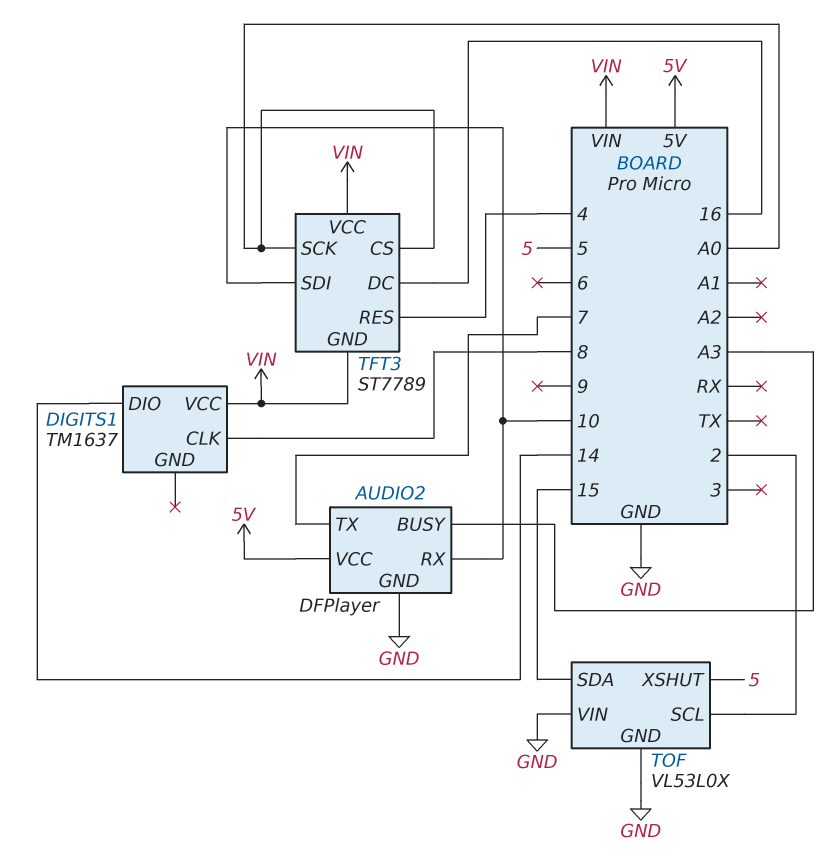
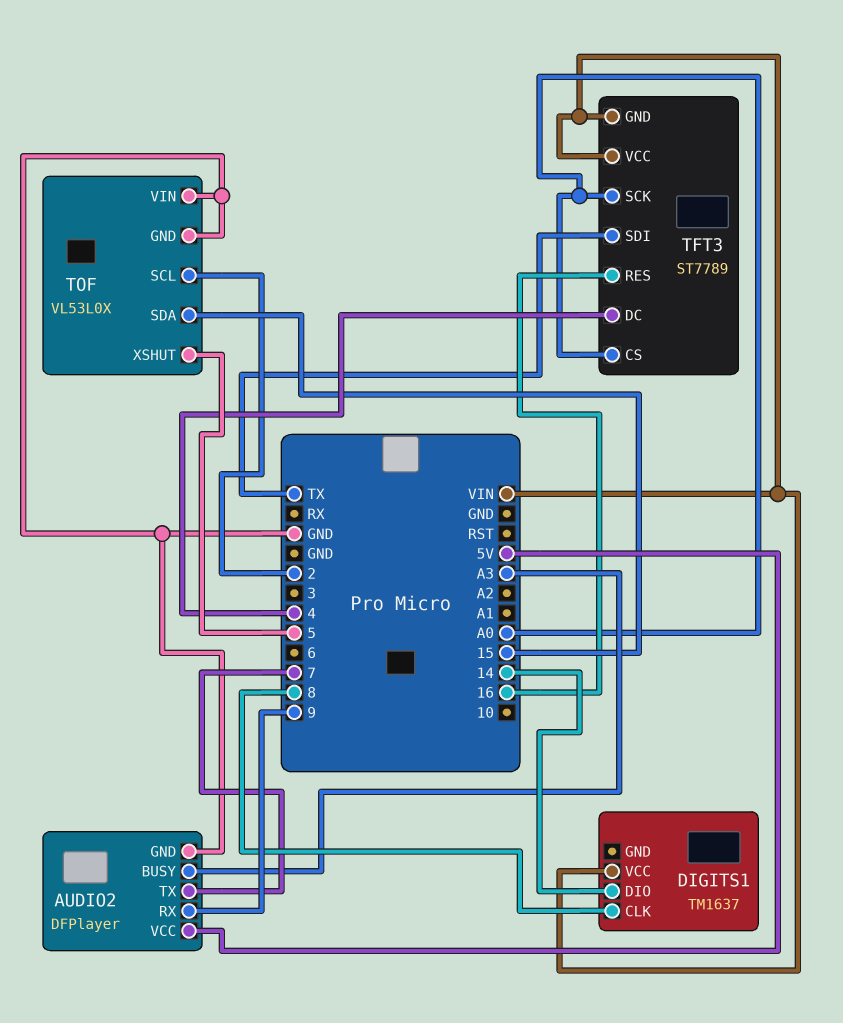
AUDIO2 pin RX: 10 -> 9
TFT3 pin DC: 16 -> 4
TFT3 pin RES: 4 -> 16
TFT3 pin SDI: 10 -> TX

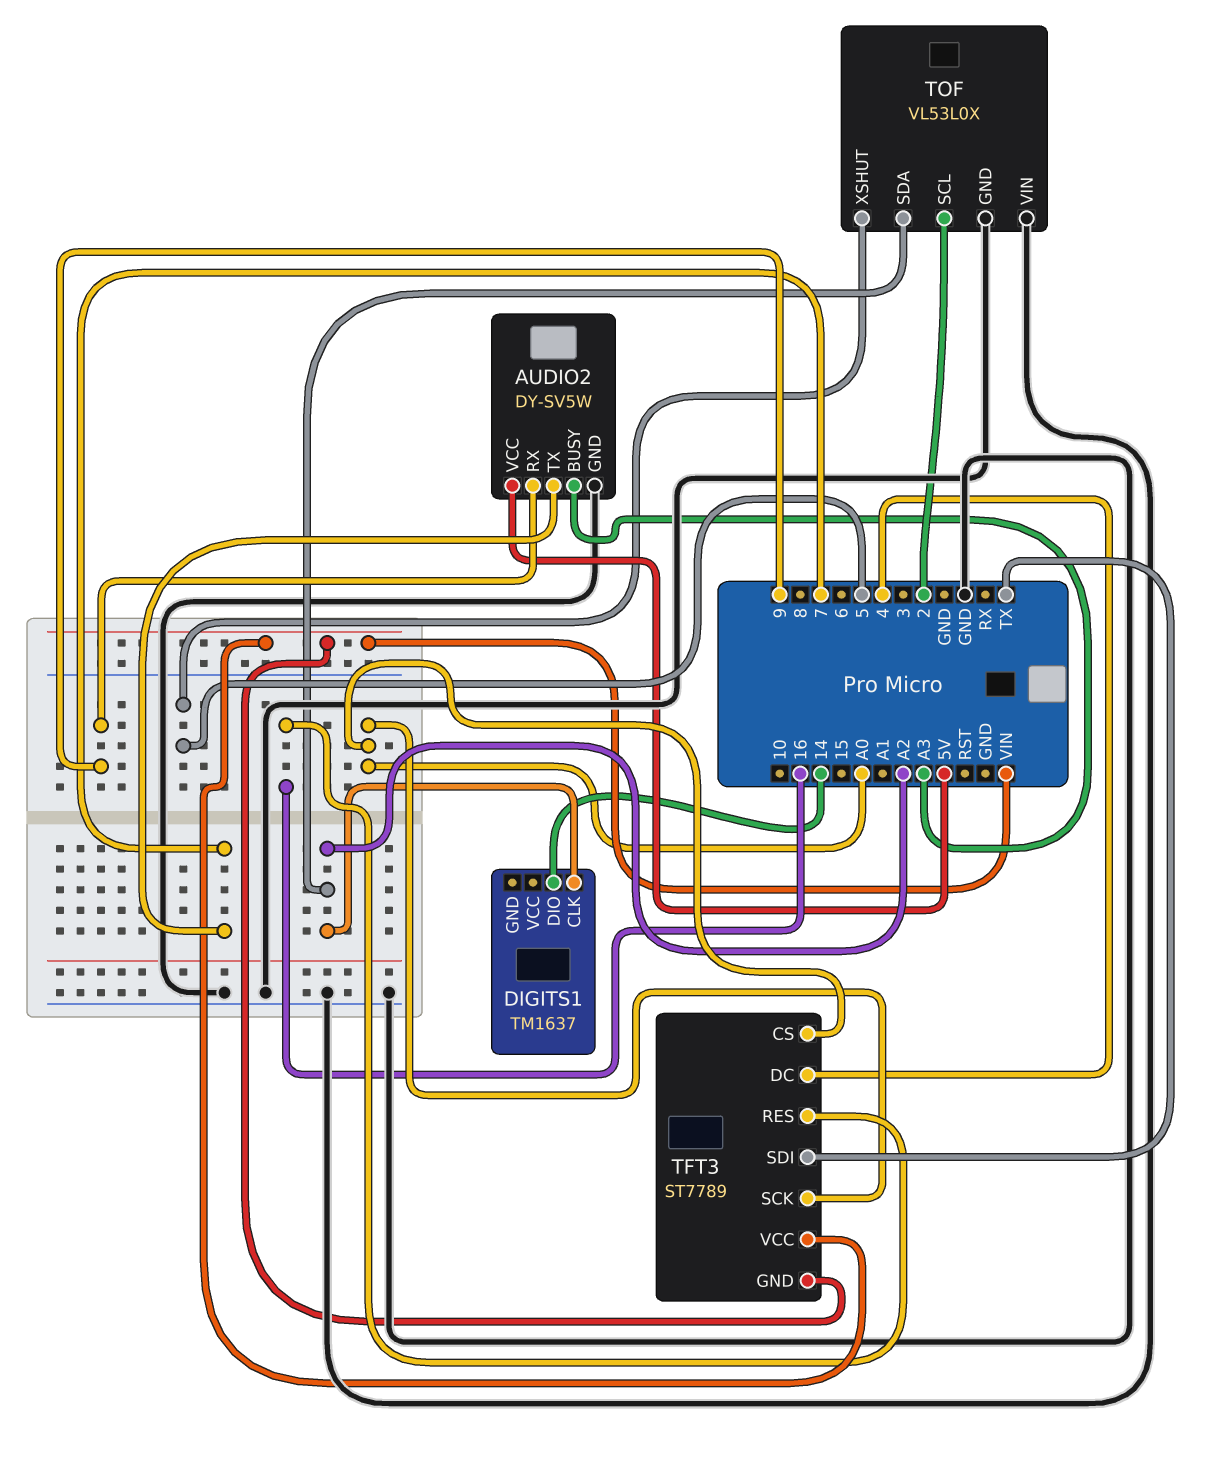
AUDIO2: DFPlayer -> DY-SV5W
DIGITS1 pin CLK: 8 -> A2
DIGITS1 pin VCC: VIN -> none
TOF pin SDA: 15 -> A2

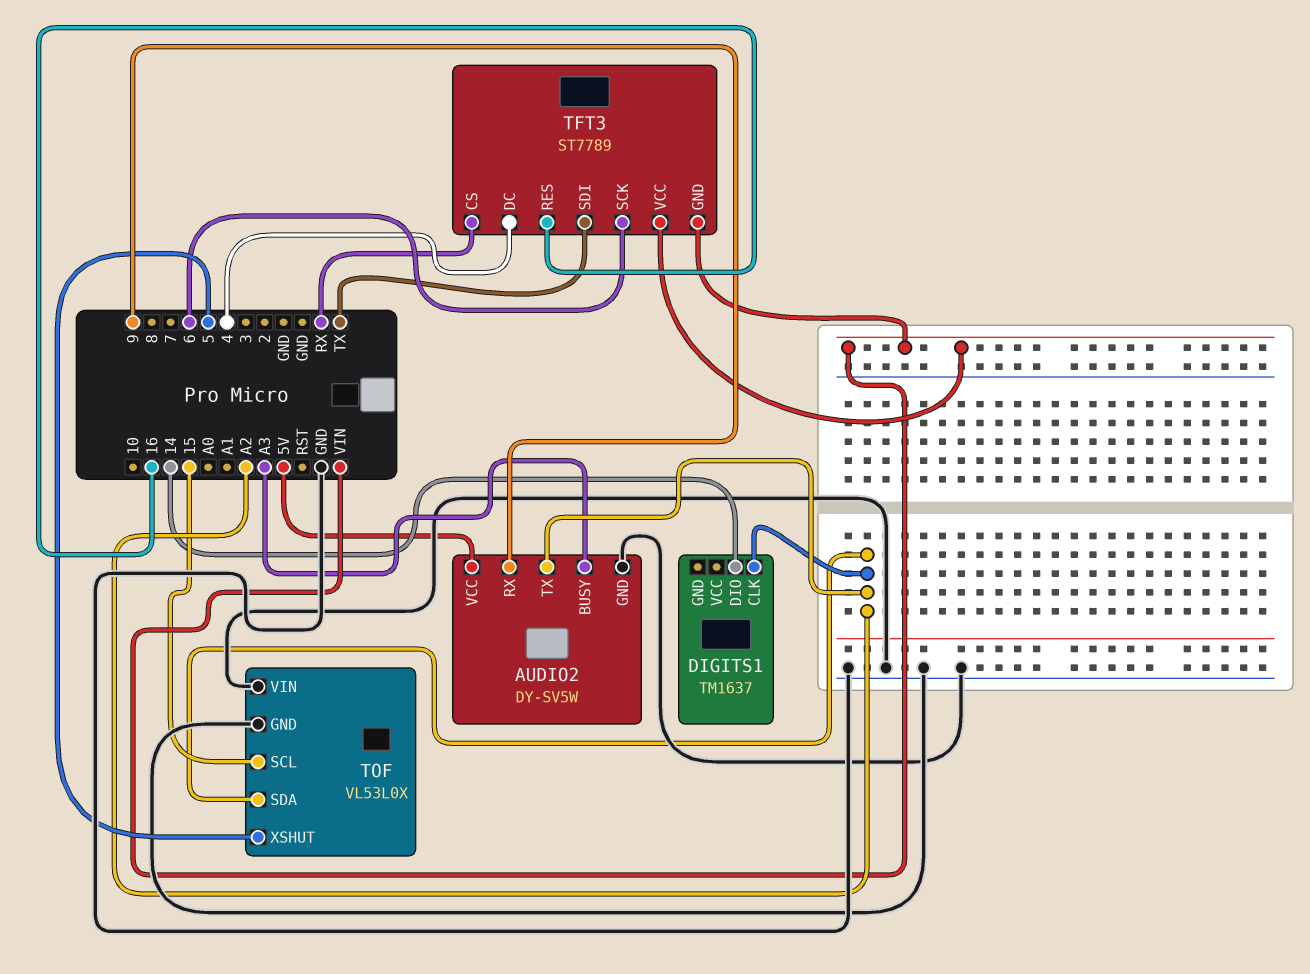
AUDIO2 pin TX: 7 -> A2
TFT3 pin CS: A0 -> RX
TFT3 pin SCK: A0 -> 6
TOF pin SCL: 2 -> 15

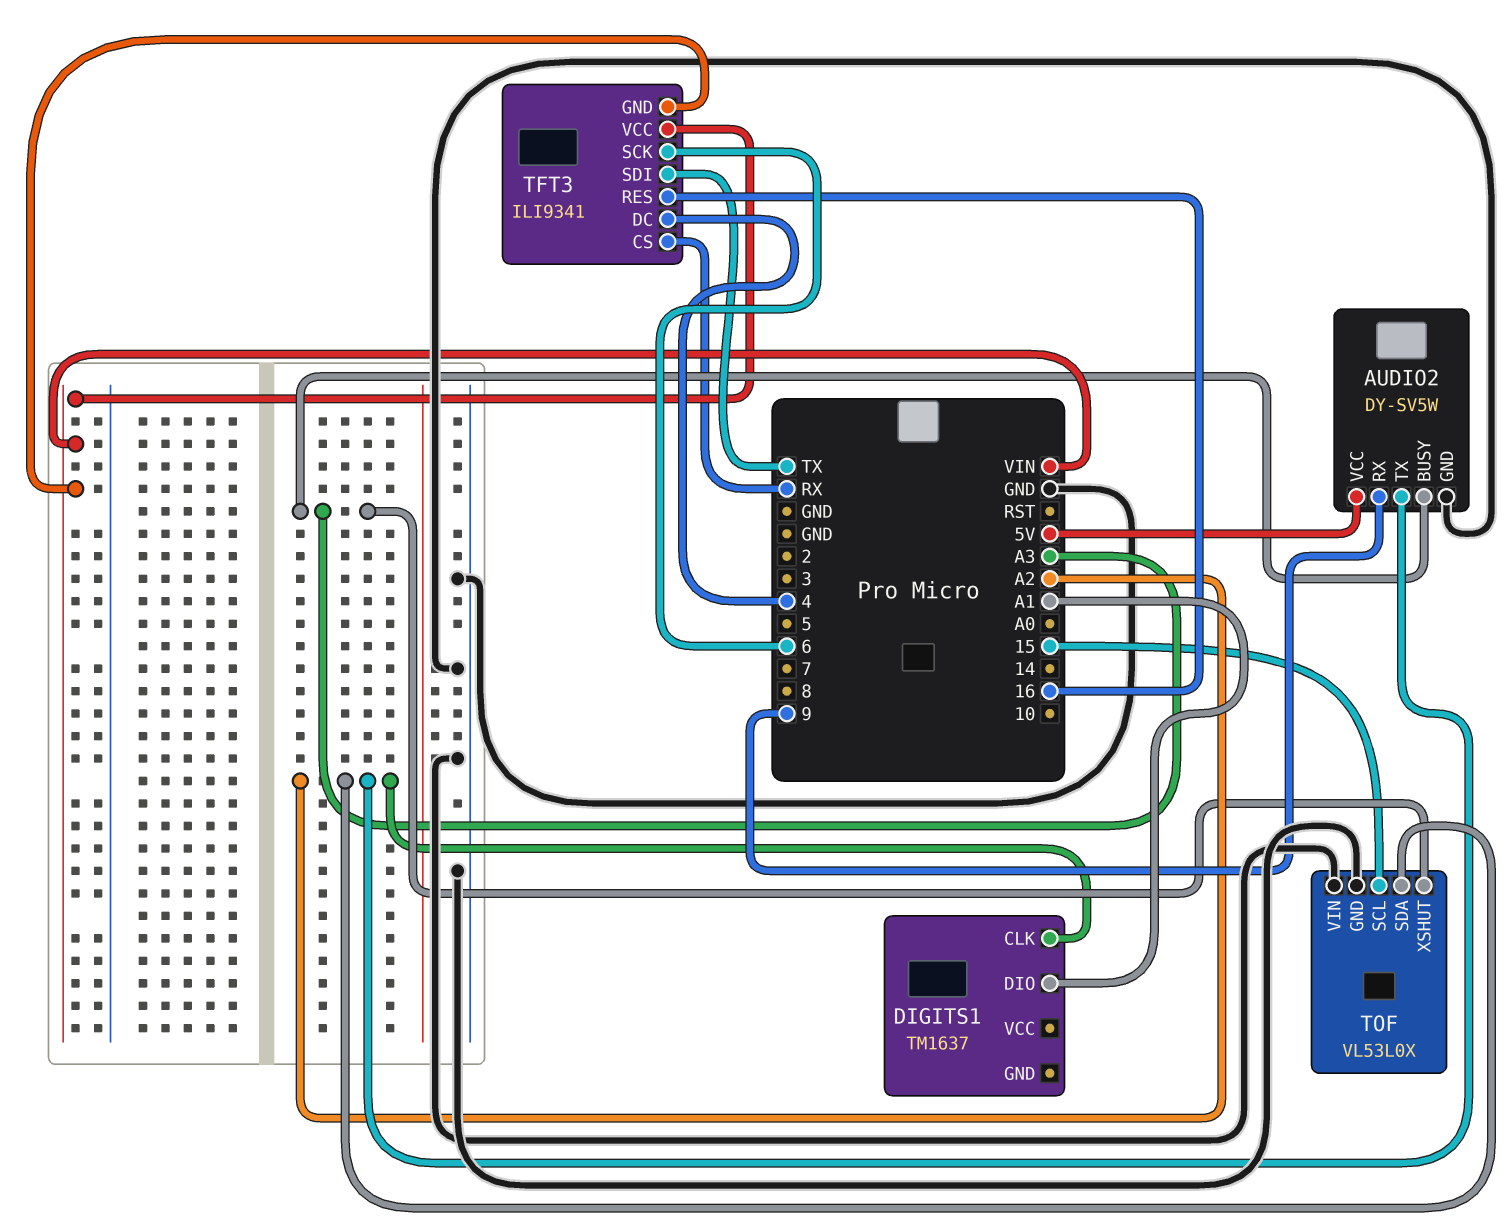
DIGITS1 pin DIO: 14 -> A1
TFT3: ST7789 -> ILI9341
TOF pin XSHUT: 5 -> A3

